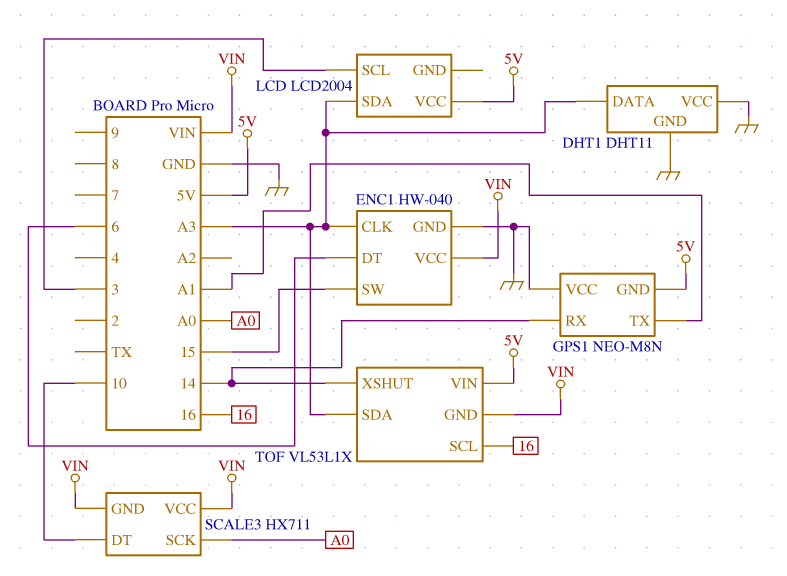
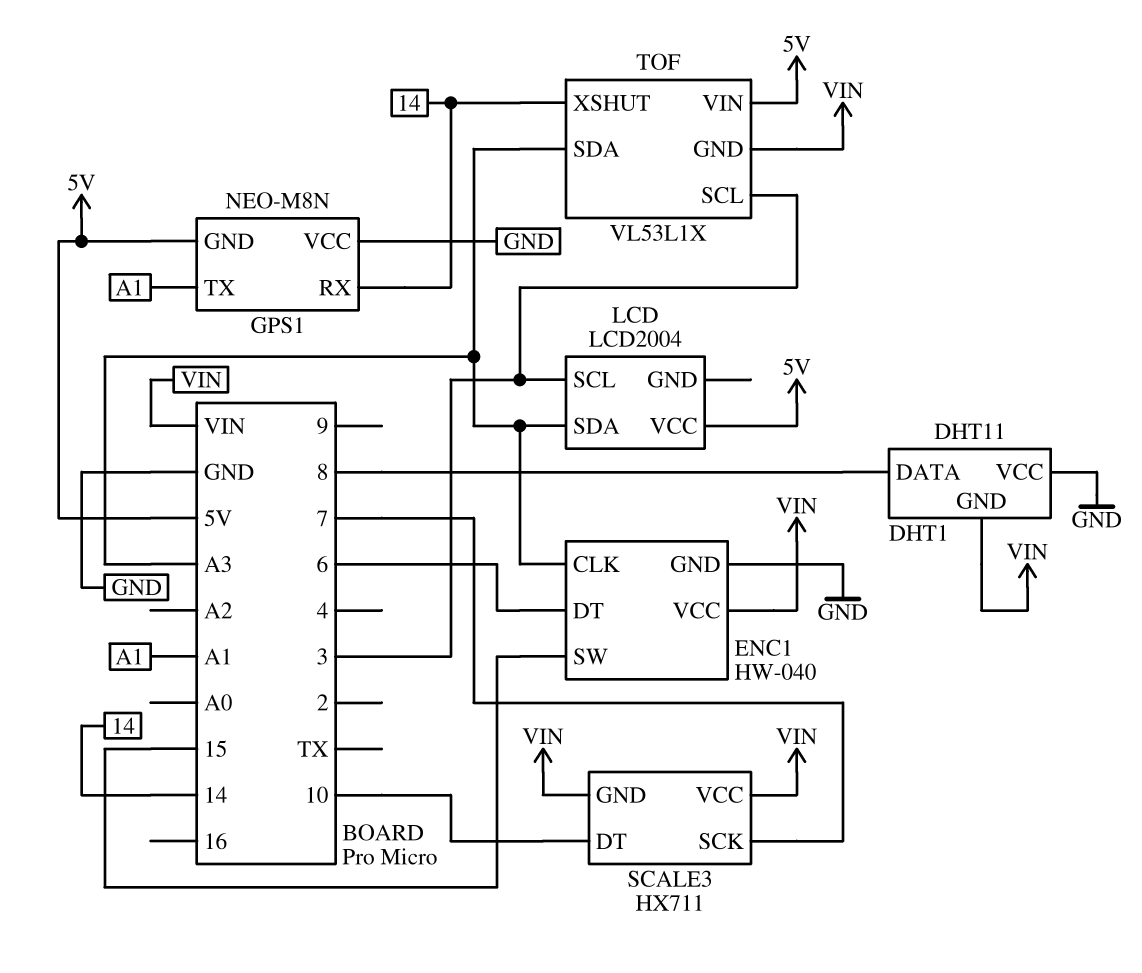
DHT1 pin DATA: A3 -> 8
DHT1 pin GND: GND -> VIN
SCALE3 pin SCK: A0 -> 7
TOF pin SCL: 16 -> 3

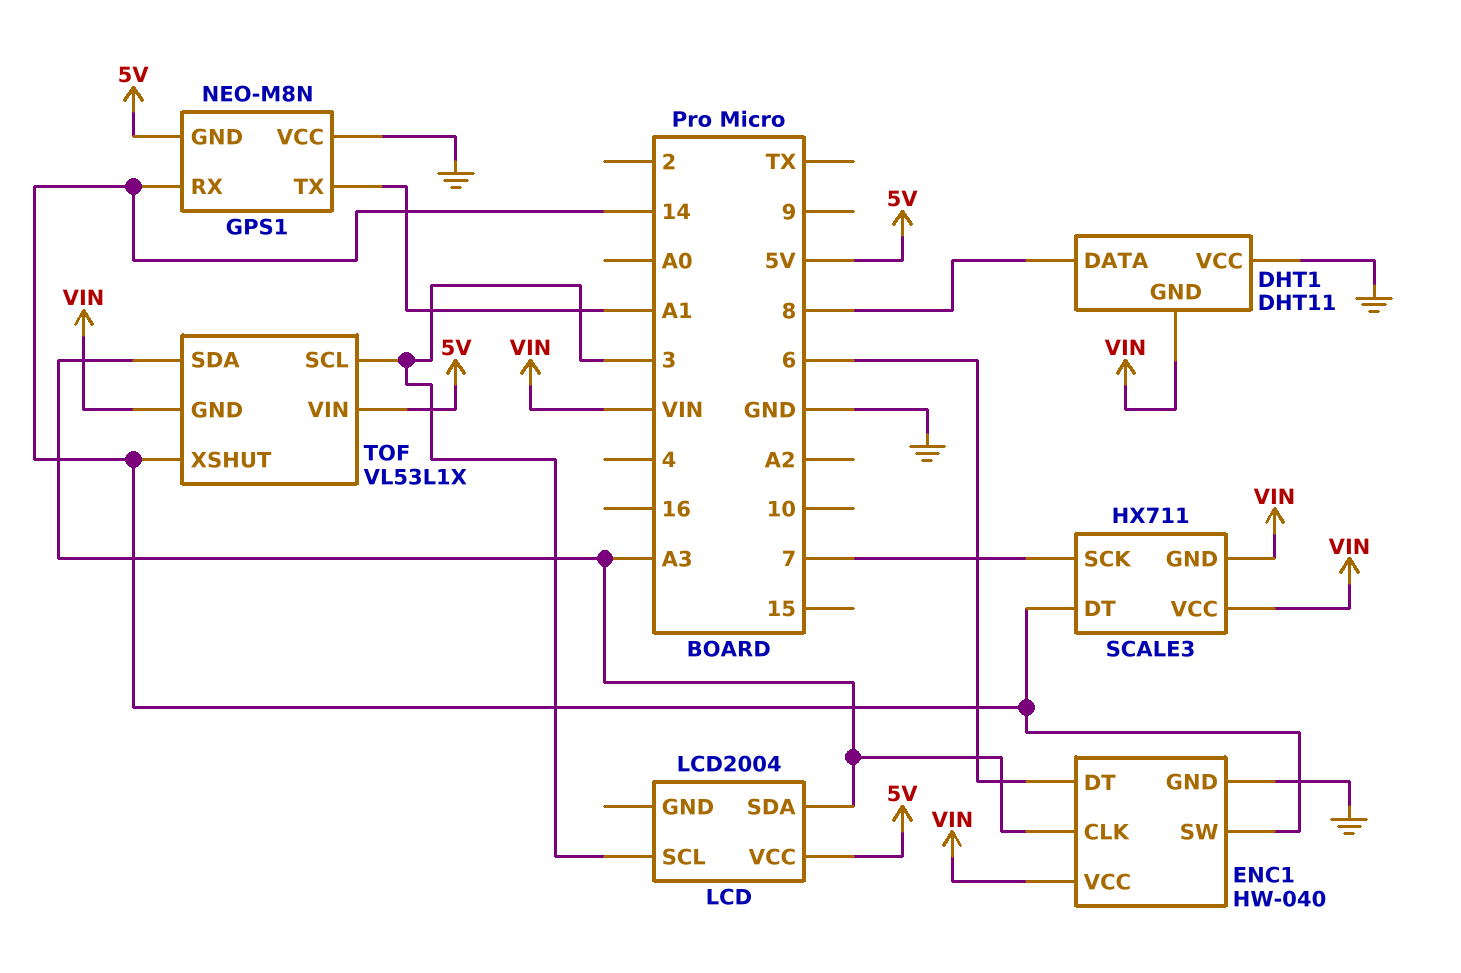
ENC1 pin SW: 15 -> 14
SCALE3 pin DT: 10 -> 14

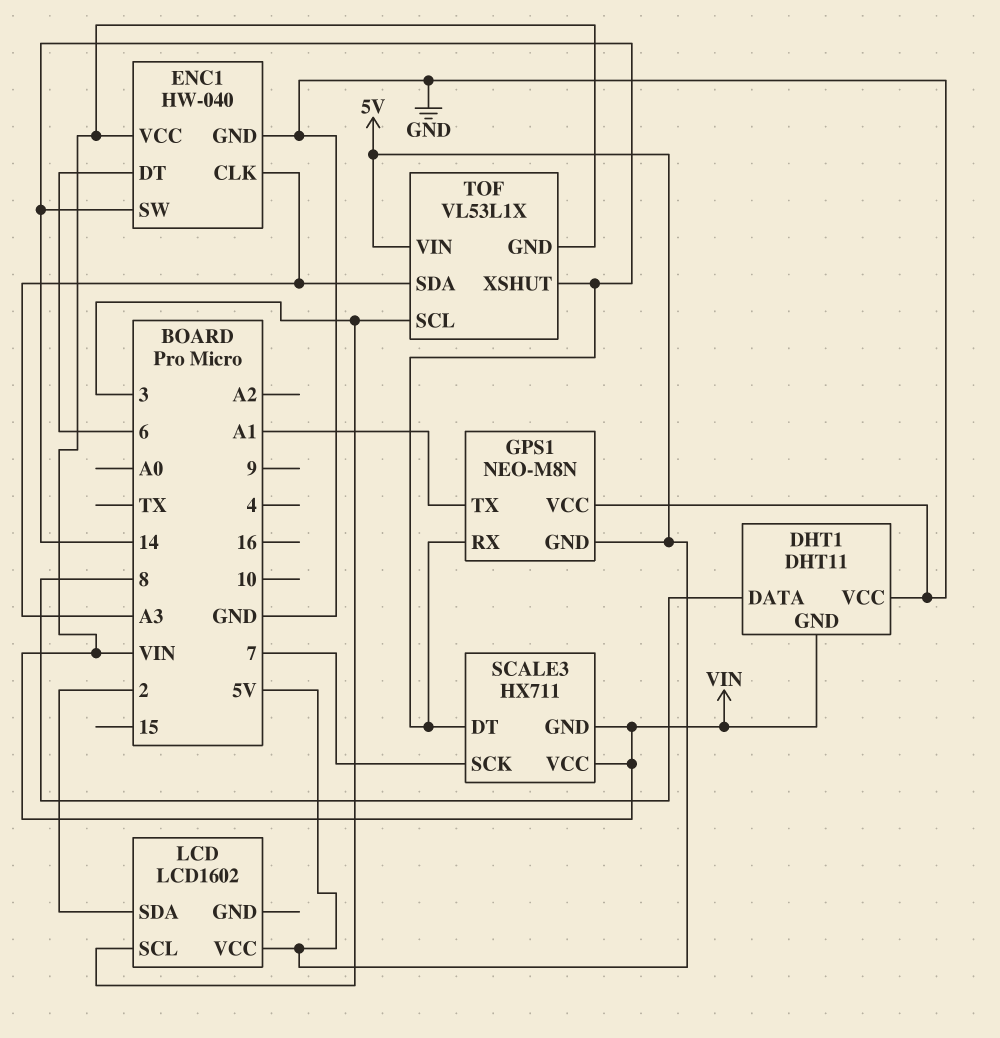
LCD: LCD2004 -> LCD1602
LCD pin SDA: A3 -> 2

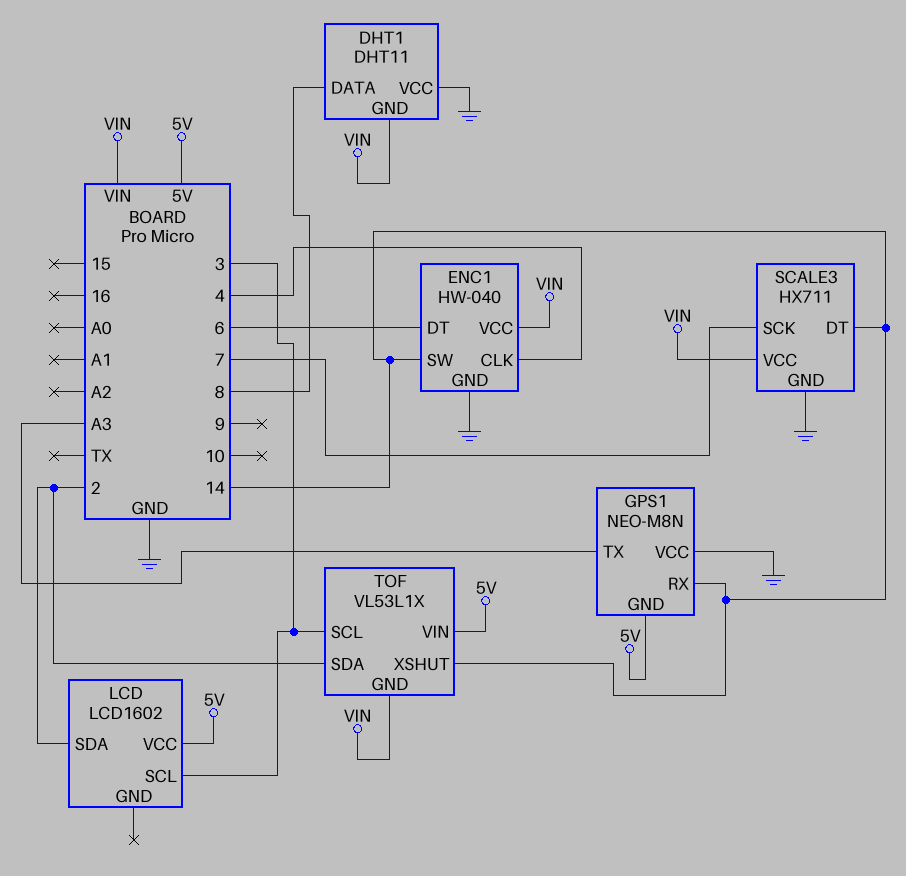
ENC1 pin CLK: A3 -> 4
GPS1 pin TX: A1 -> A3
SCALE3 pin GND: VIN -> GND
TOF pin SDA: A3 -> 2

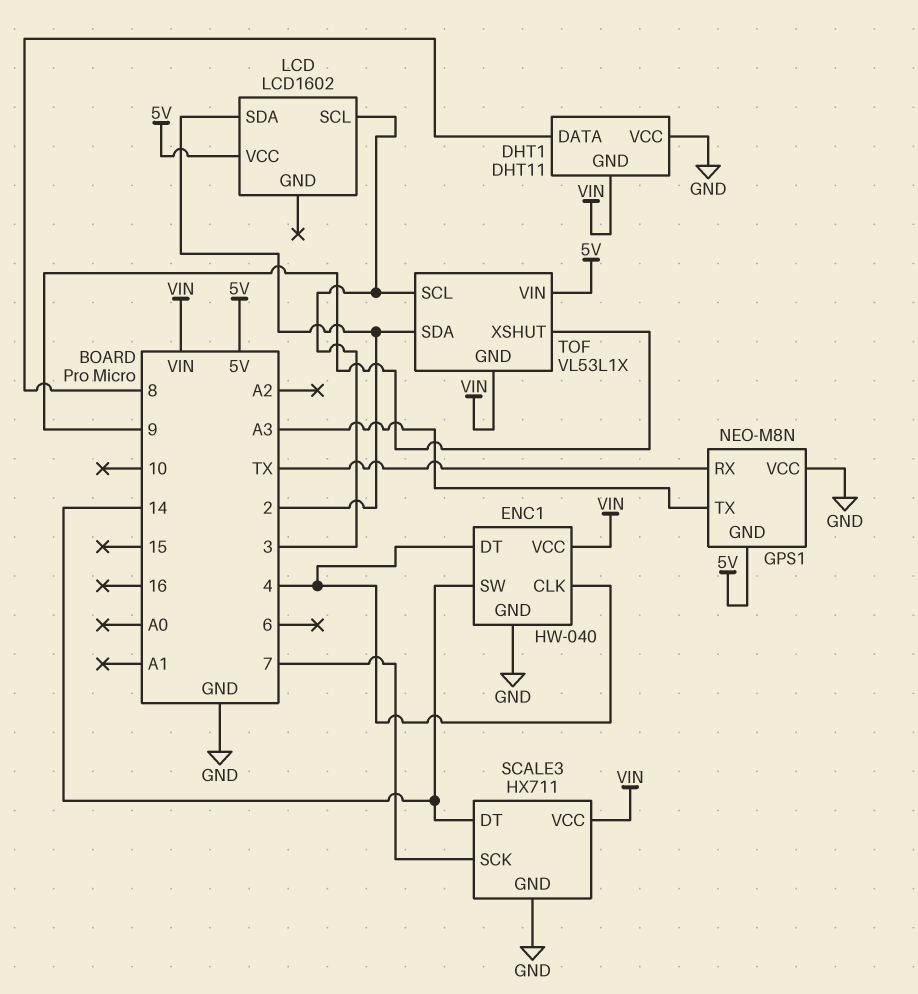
ENC1 pin DT: 6 -> 4
GPS1 pin RX: 14 -> TX
TOF pin XSHUT: 14 -> 9

